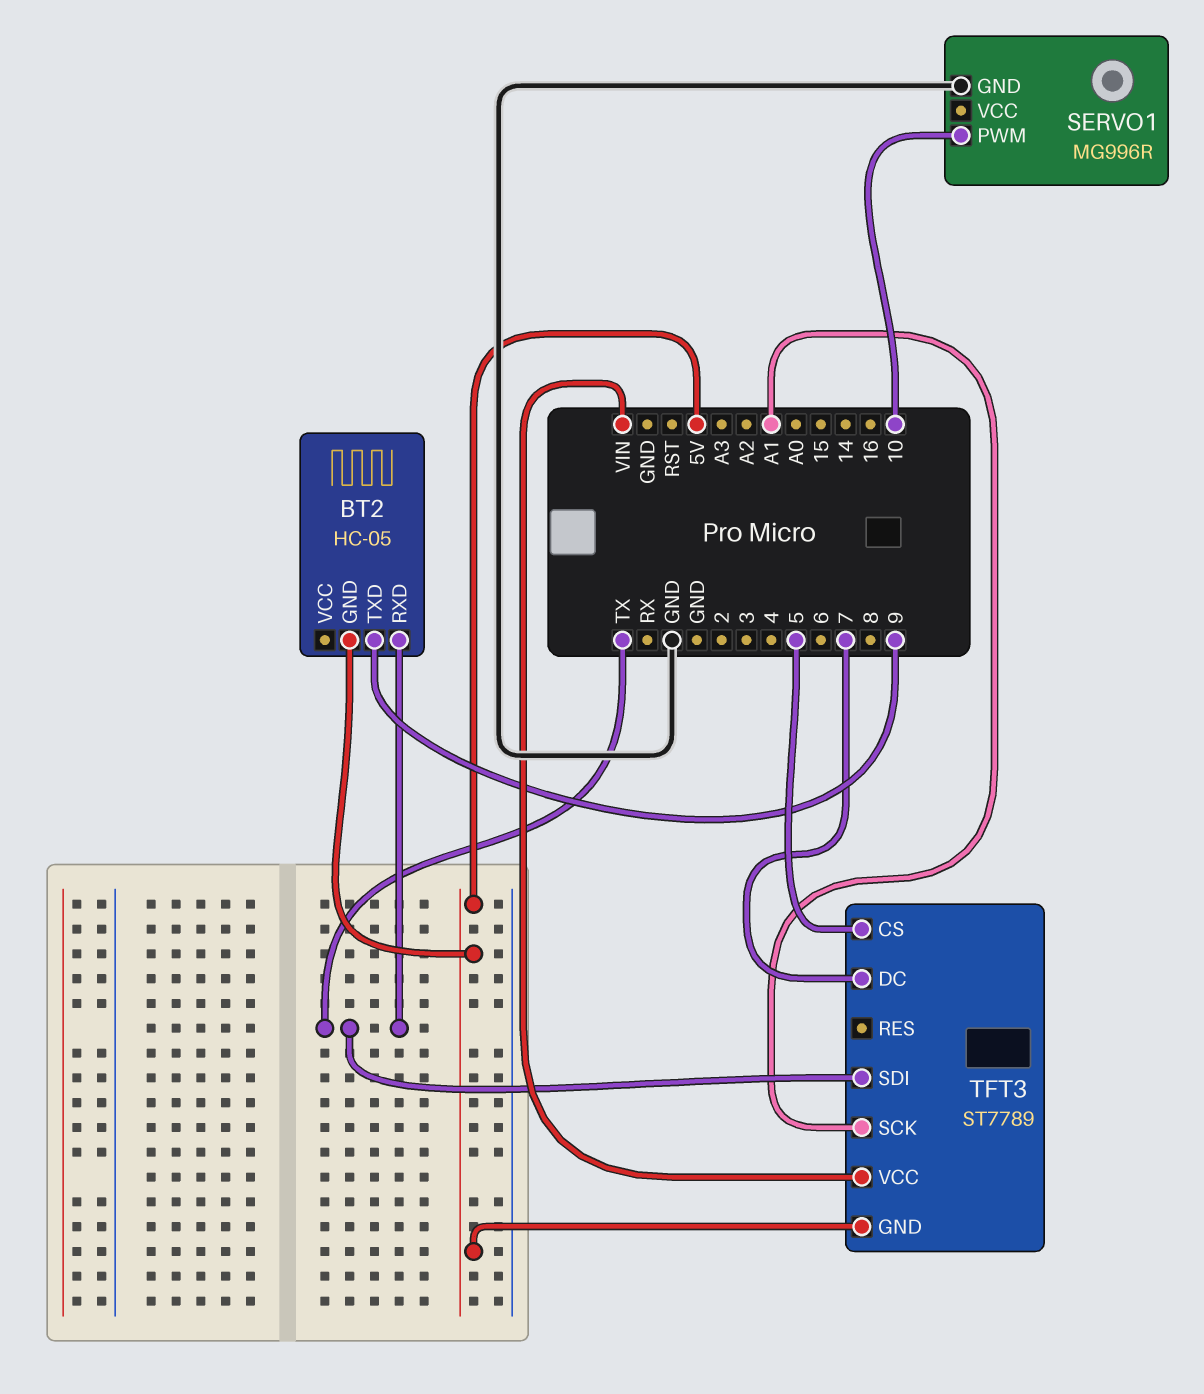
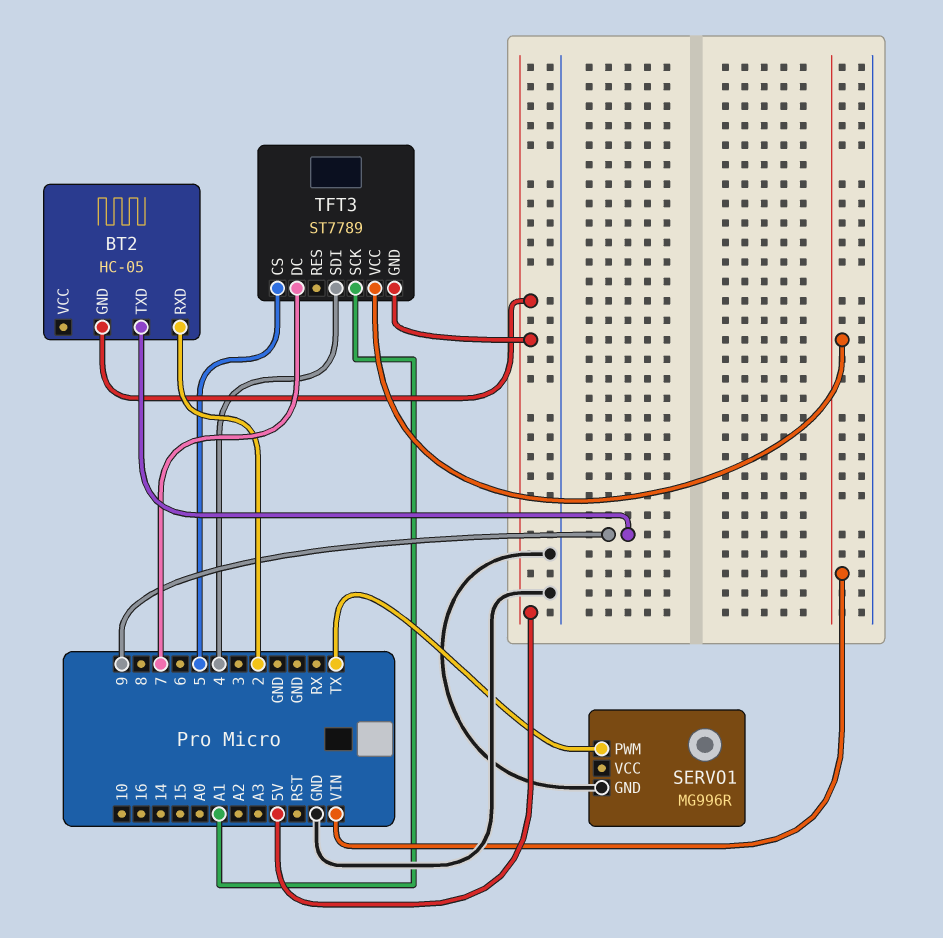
BT2 pin RXD: TX -> 2
SERVO1 pin PWM: 10 -> TX
TFT3 pin SDI: TX -> 4

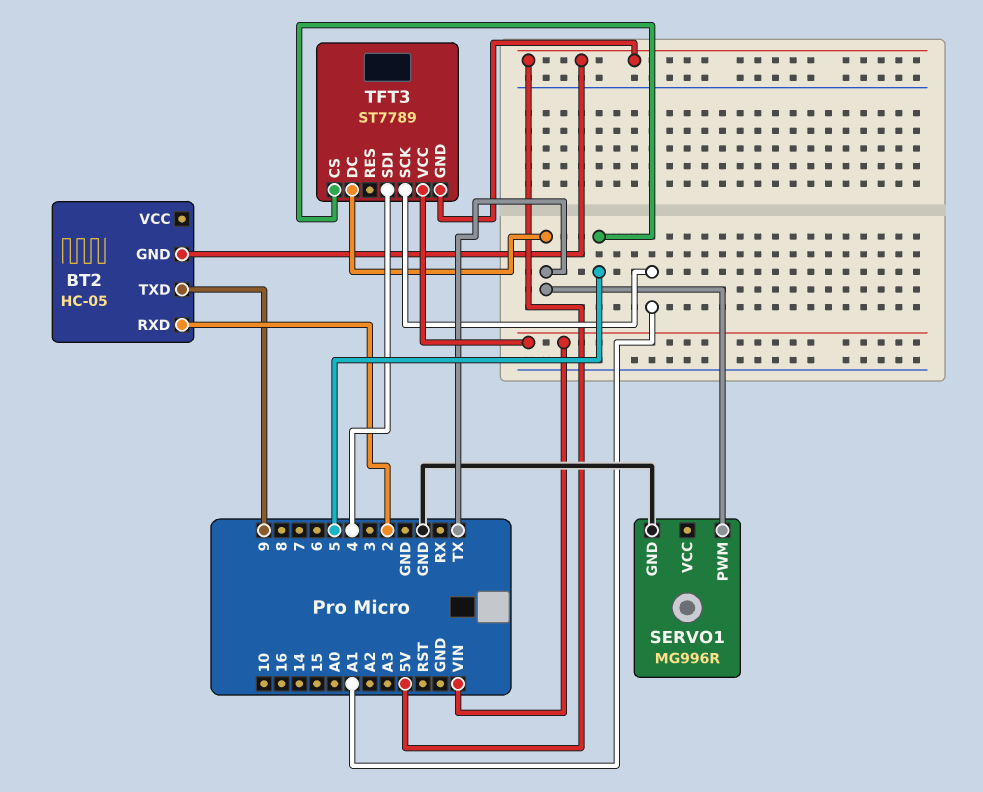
TFT3 pin DC: 7 -> TX

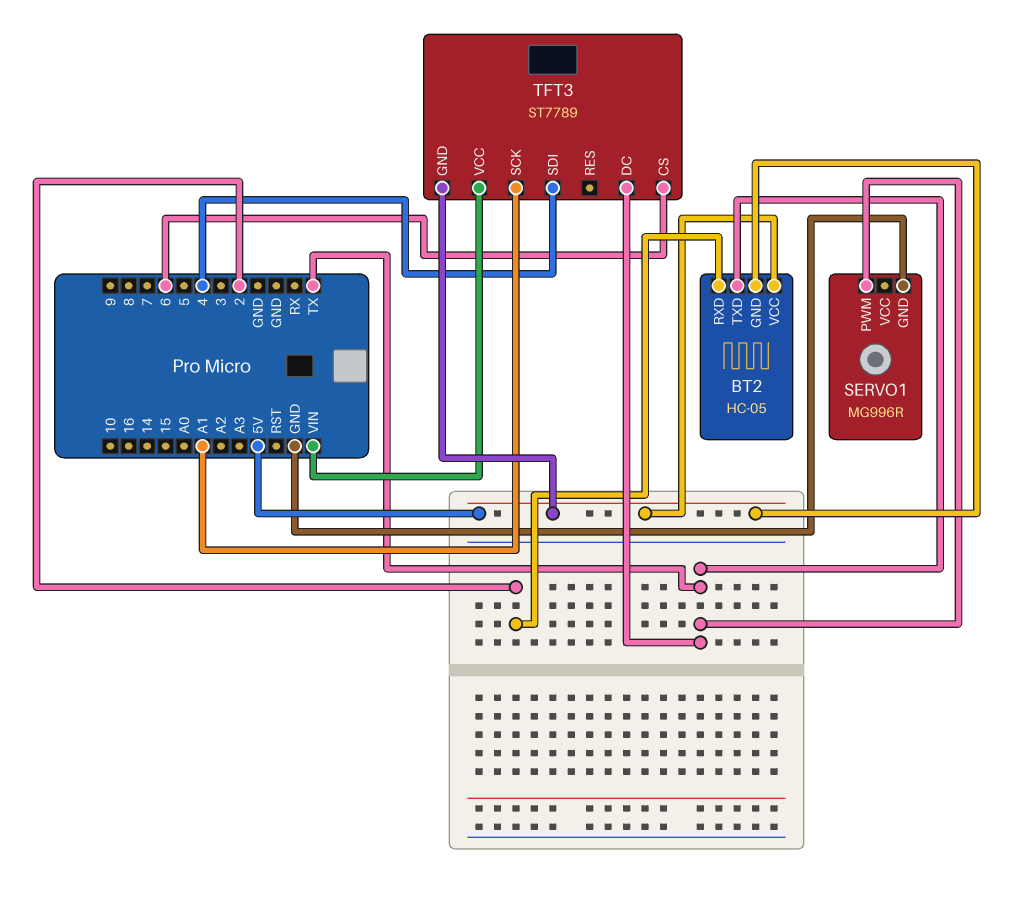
BT2 pin TXD: 9 -> TX
BT2 pin VCC: none -> 5V
TFT3 pin CS: 5 -> 6

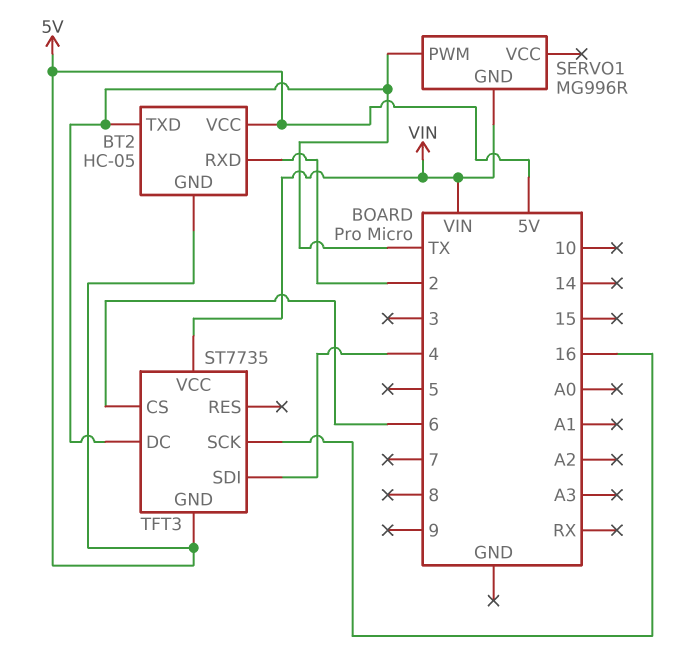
SERVO1 pin GND: GND -> VIN
TFT3: ST7789 -> ST7735
TFT3 pin SCK: A1 -> 16

